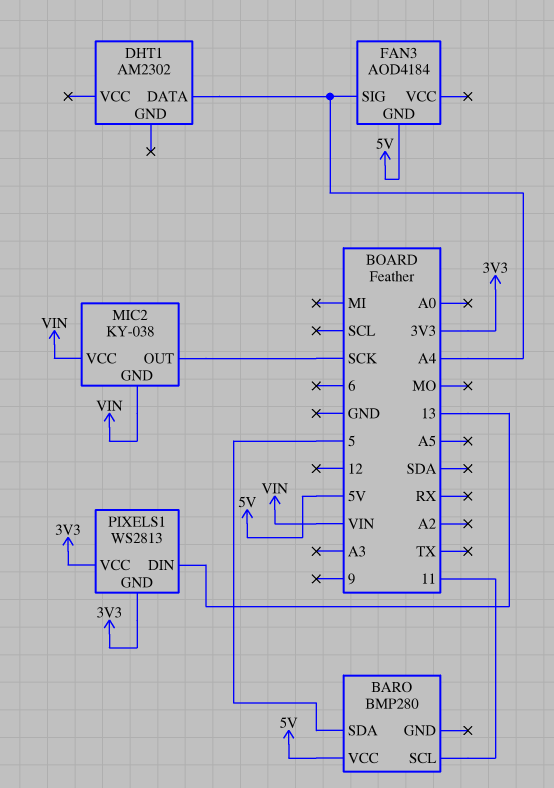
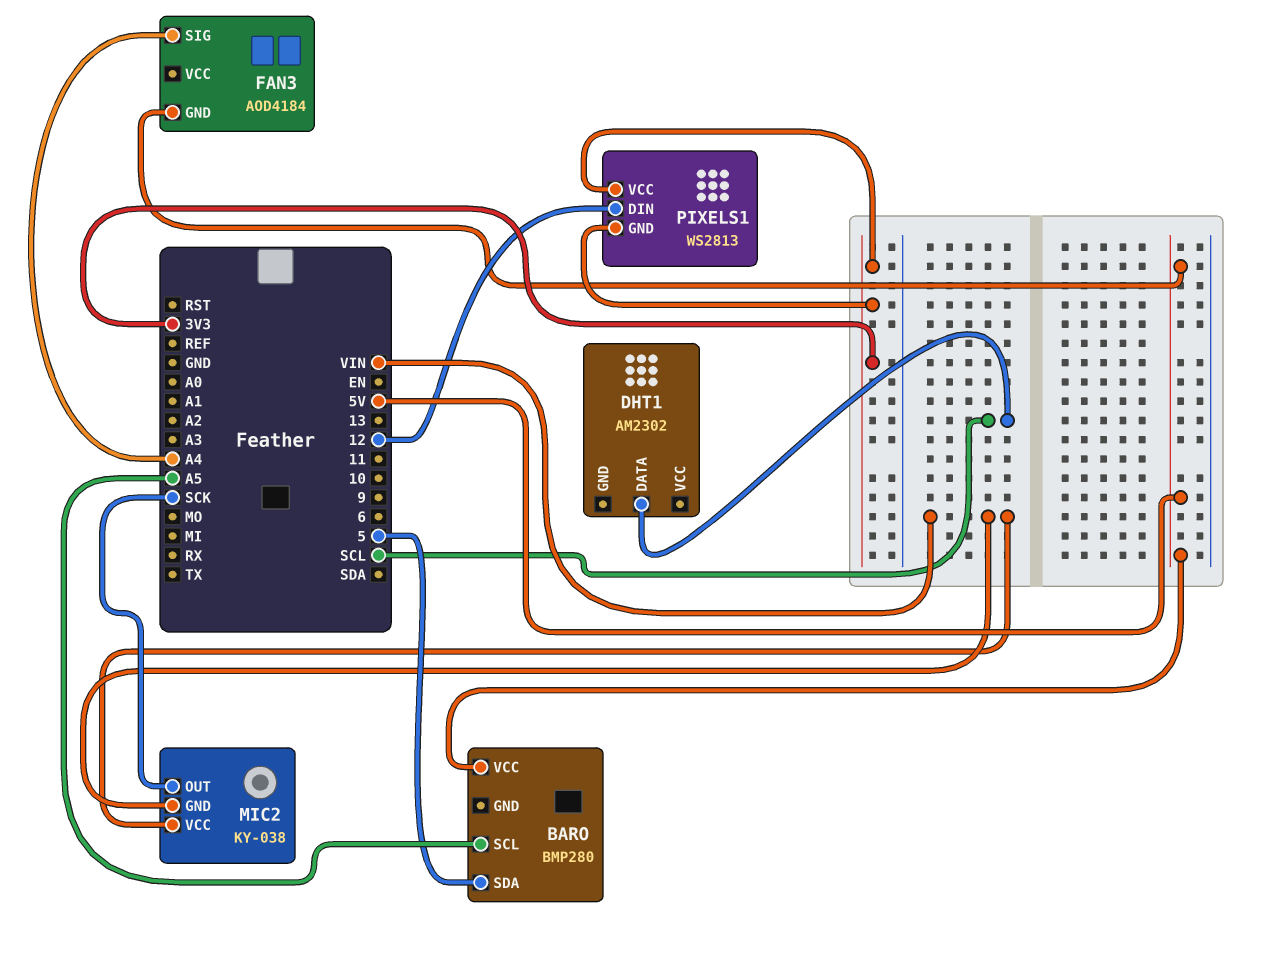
BARO pin SCL: 11 -> A5
DHT1 pin DATA: A4 -> SCL
PIXELS1 pin DIN: 13 -> 12

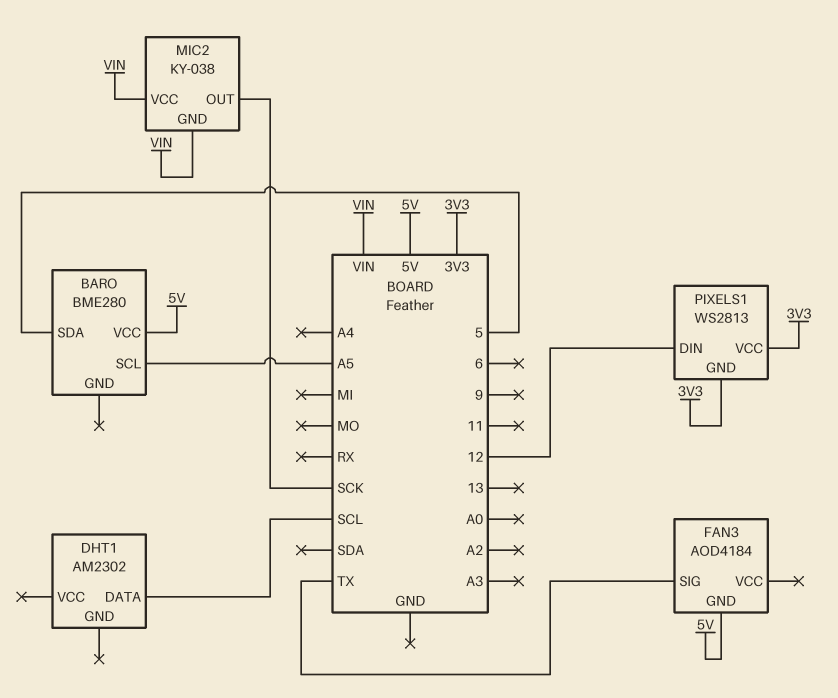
BARO: BMP280 -> BME280
FAN3 pin SIG: A4 -> TX

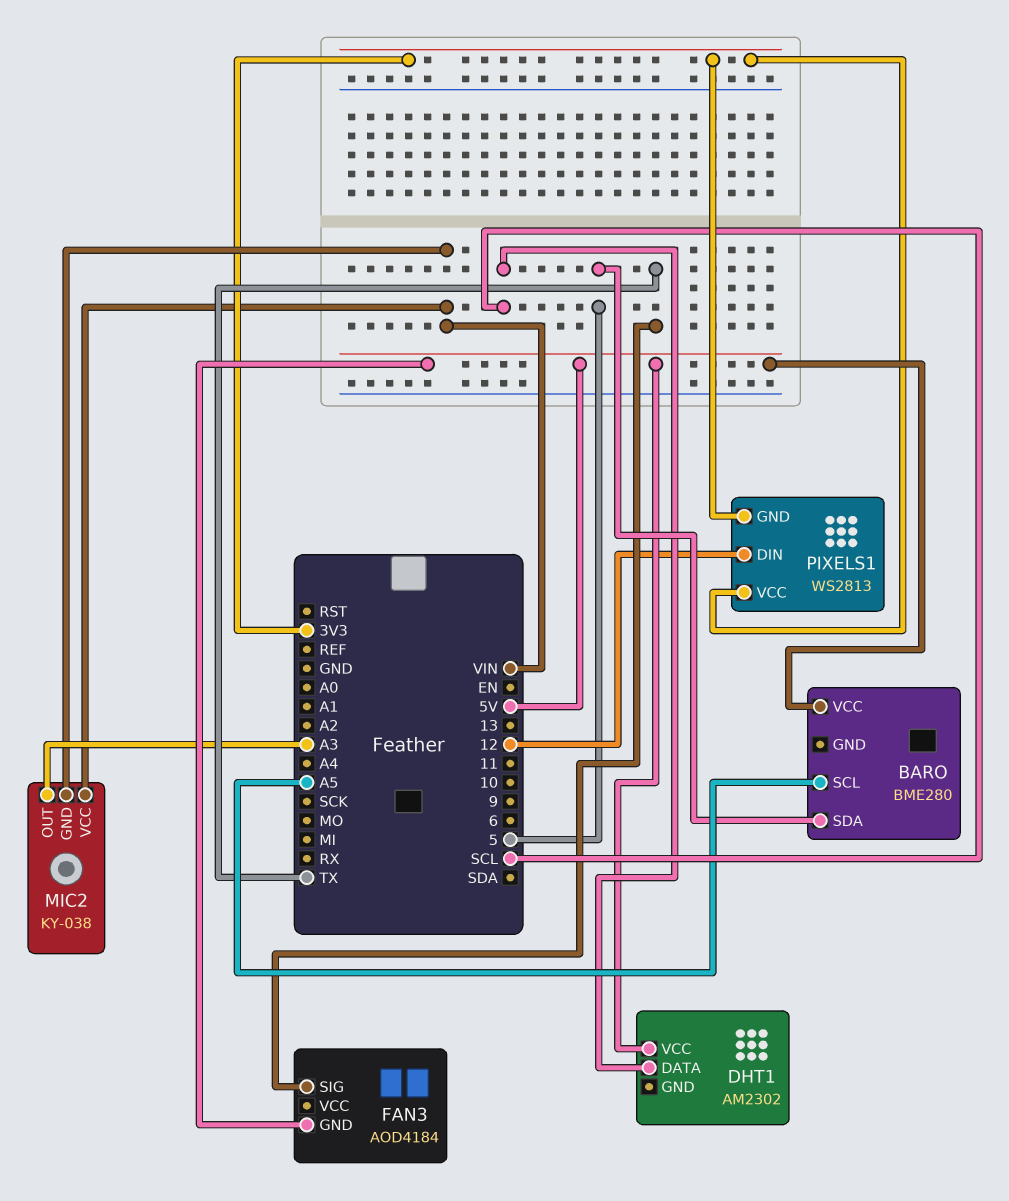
DHT1 pin VCC: none -> 5V
MIC2 pin OUT: SCK -> A3

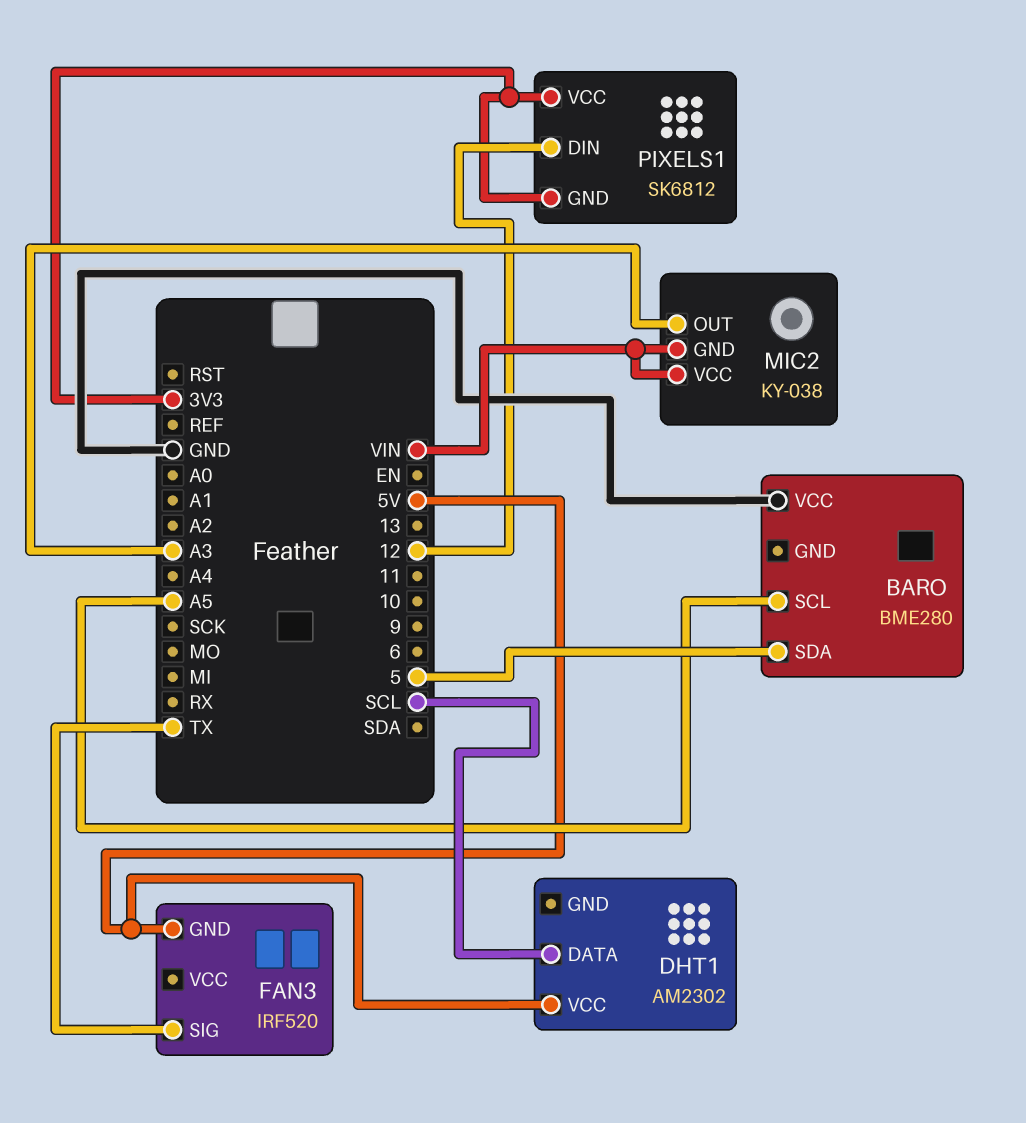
BARO pin VCC: 5V -> GND
FAN3: AOD4184 -> IRF520
PIXELS1: WS2813 -> SK6812

